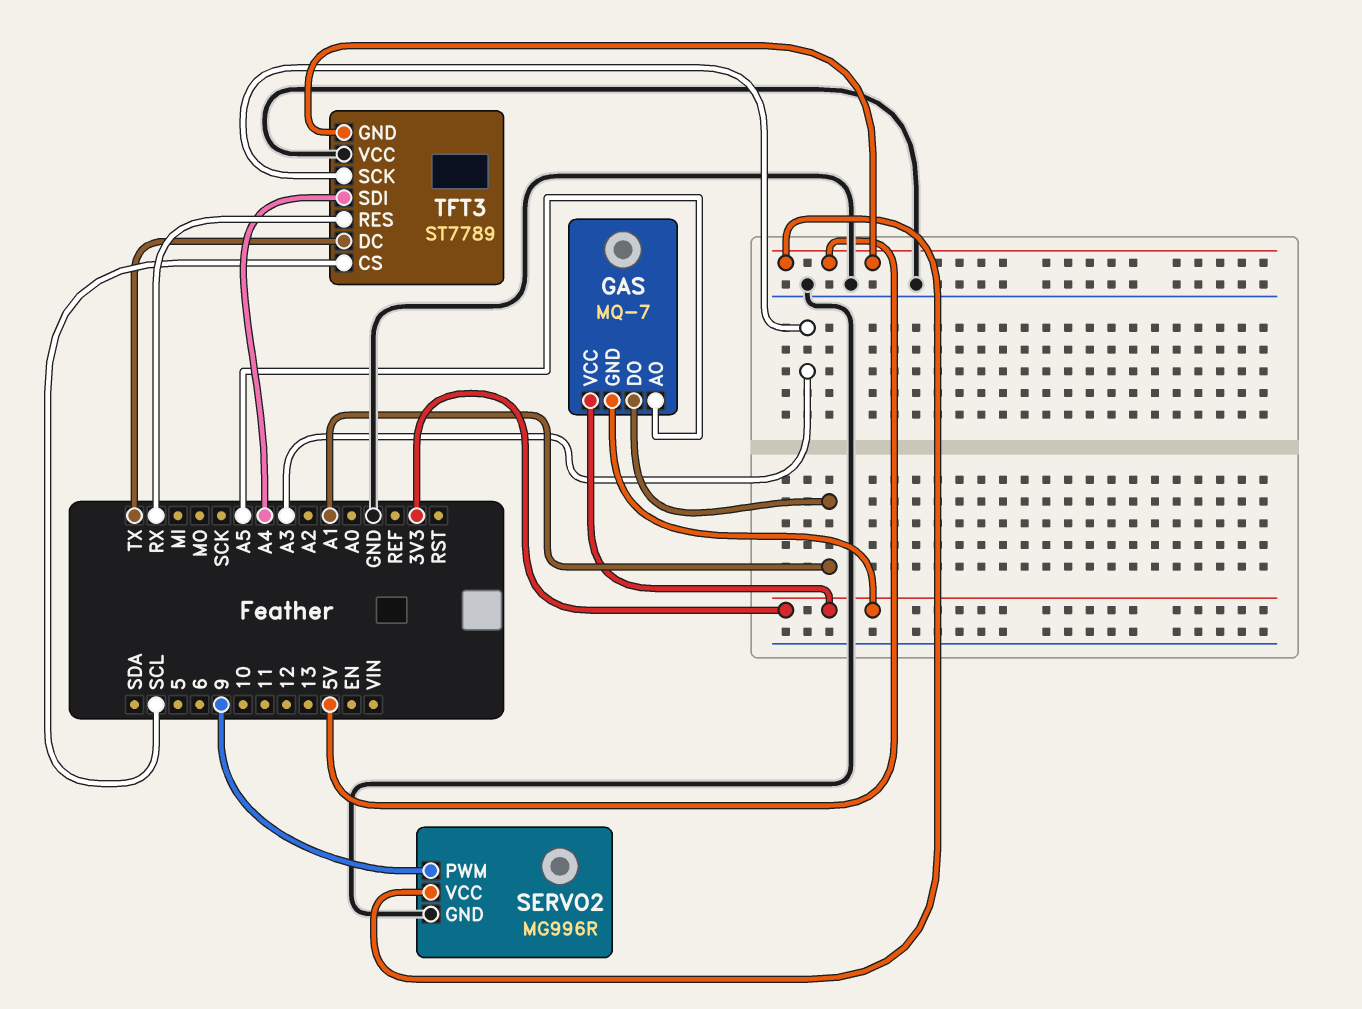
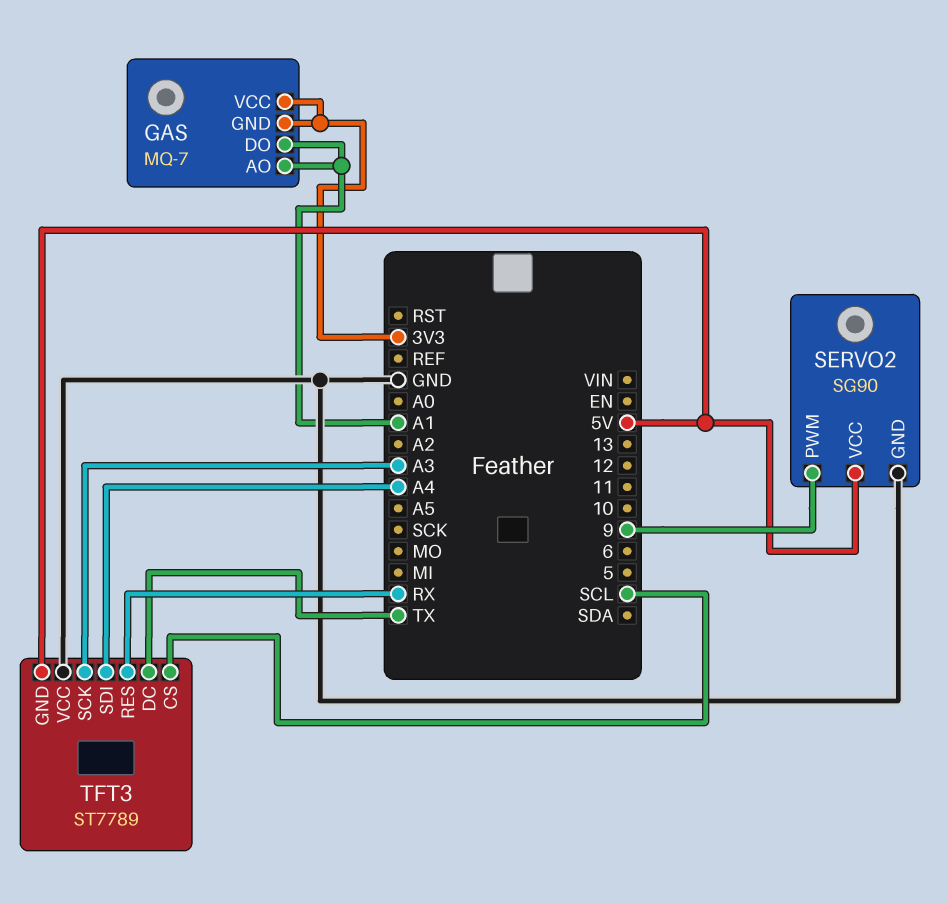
GAS pin AO: A5 -> A1
SERVO2: MG996R -> SG90

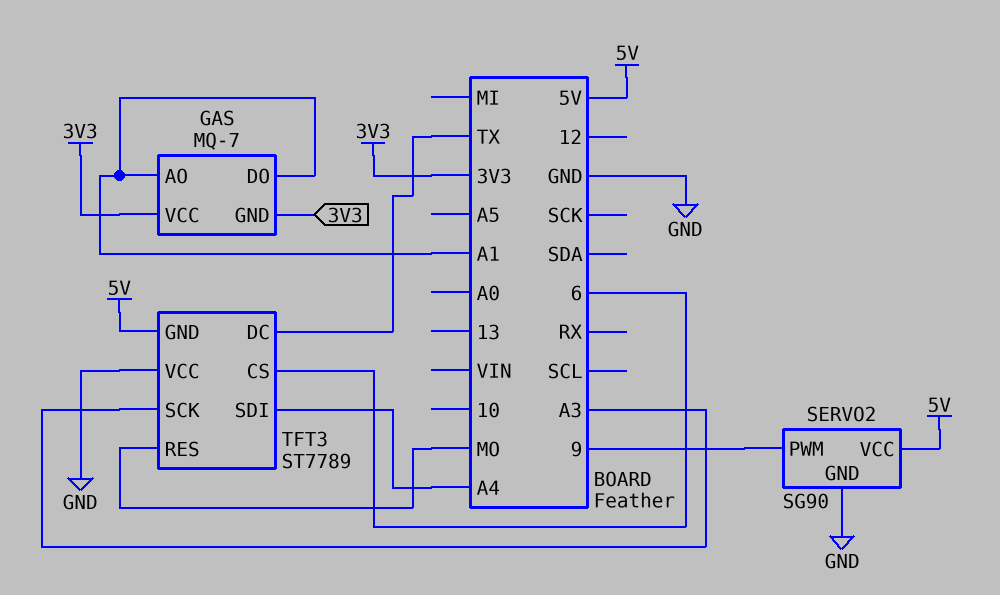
TFT3 pin CS: SCL -> 6
TFT3 pin RES: RX -> MO

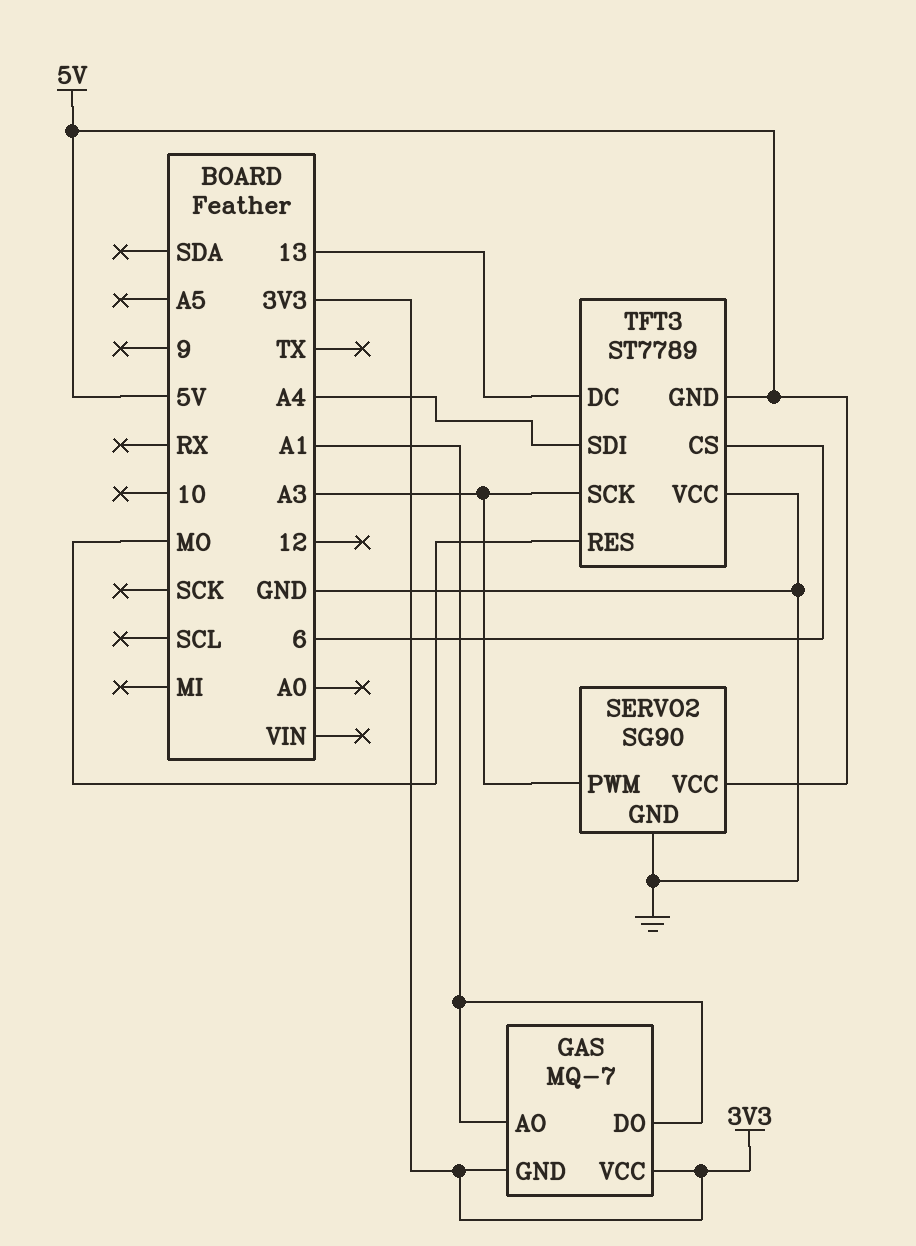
SERVO2 pin PWM: 9 -> A3
TFT3 pin DC: TX -> 13

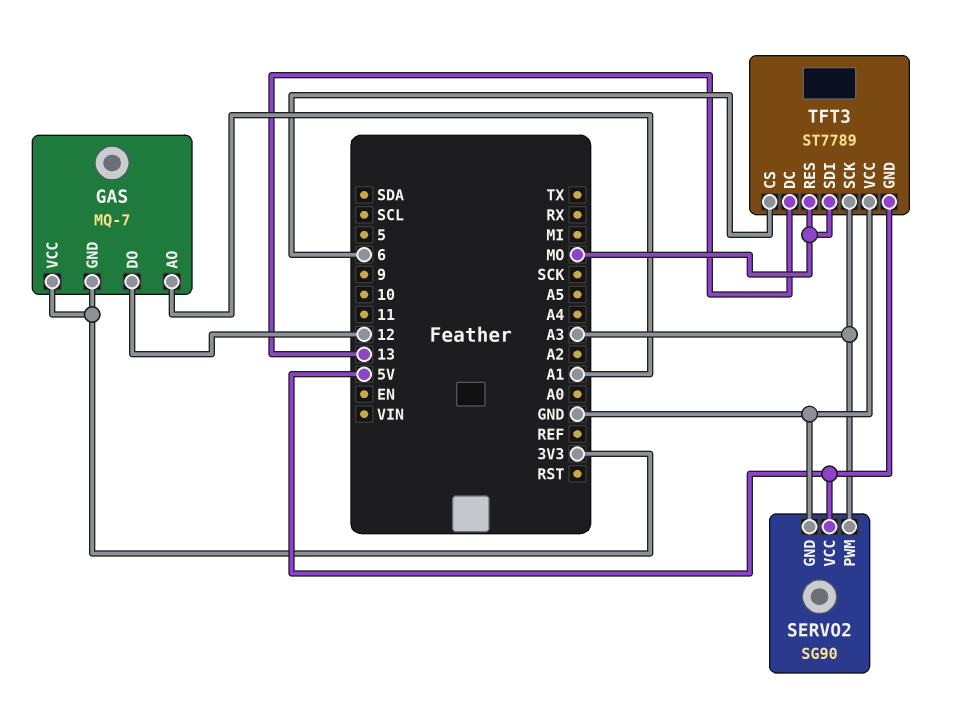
GAS pin DO: A1 -> 12
TFT3 pin SDI: A4 -> MO

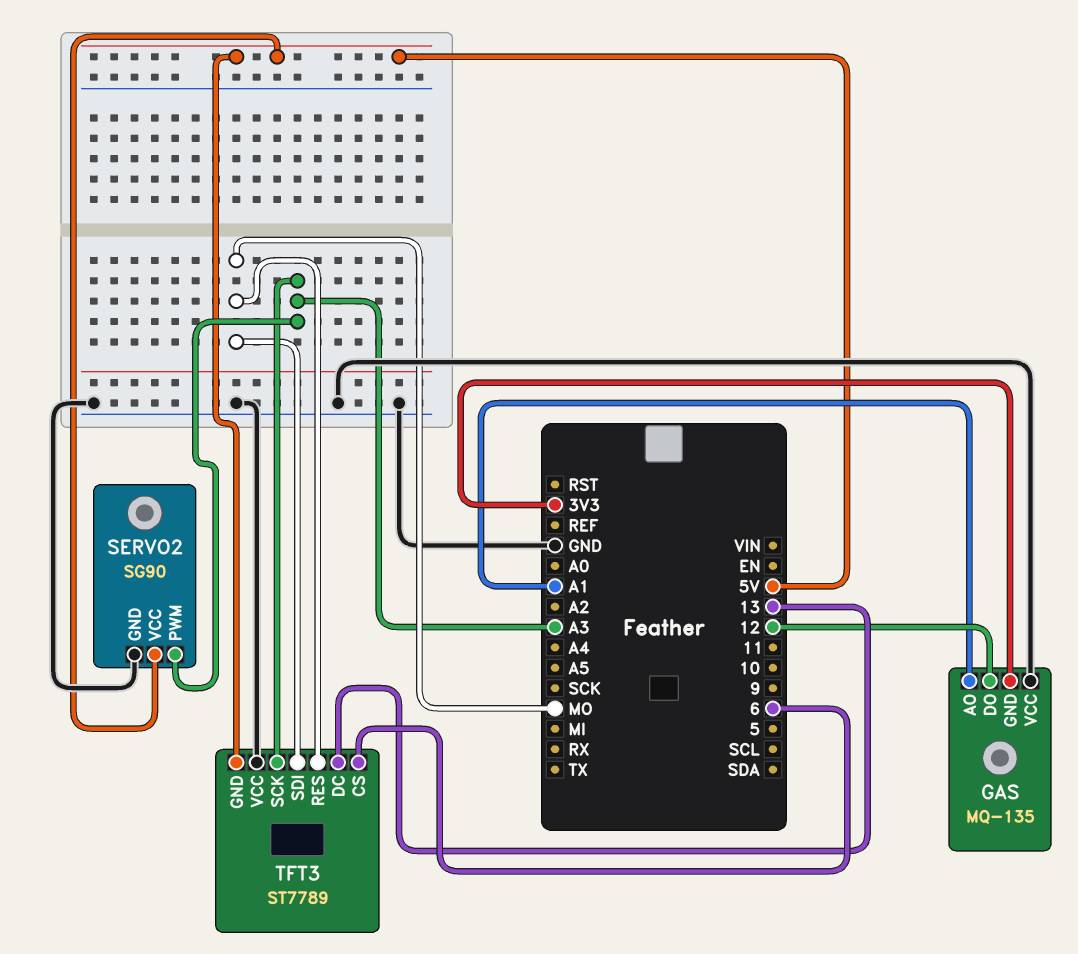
GAS: MQ-7 -> MQ-135
GAS pin VCC: 3V3 -> GND

